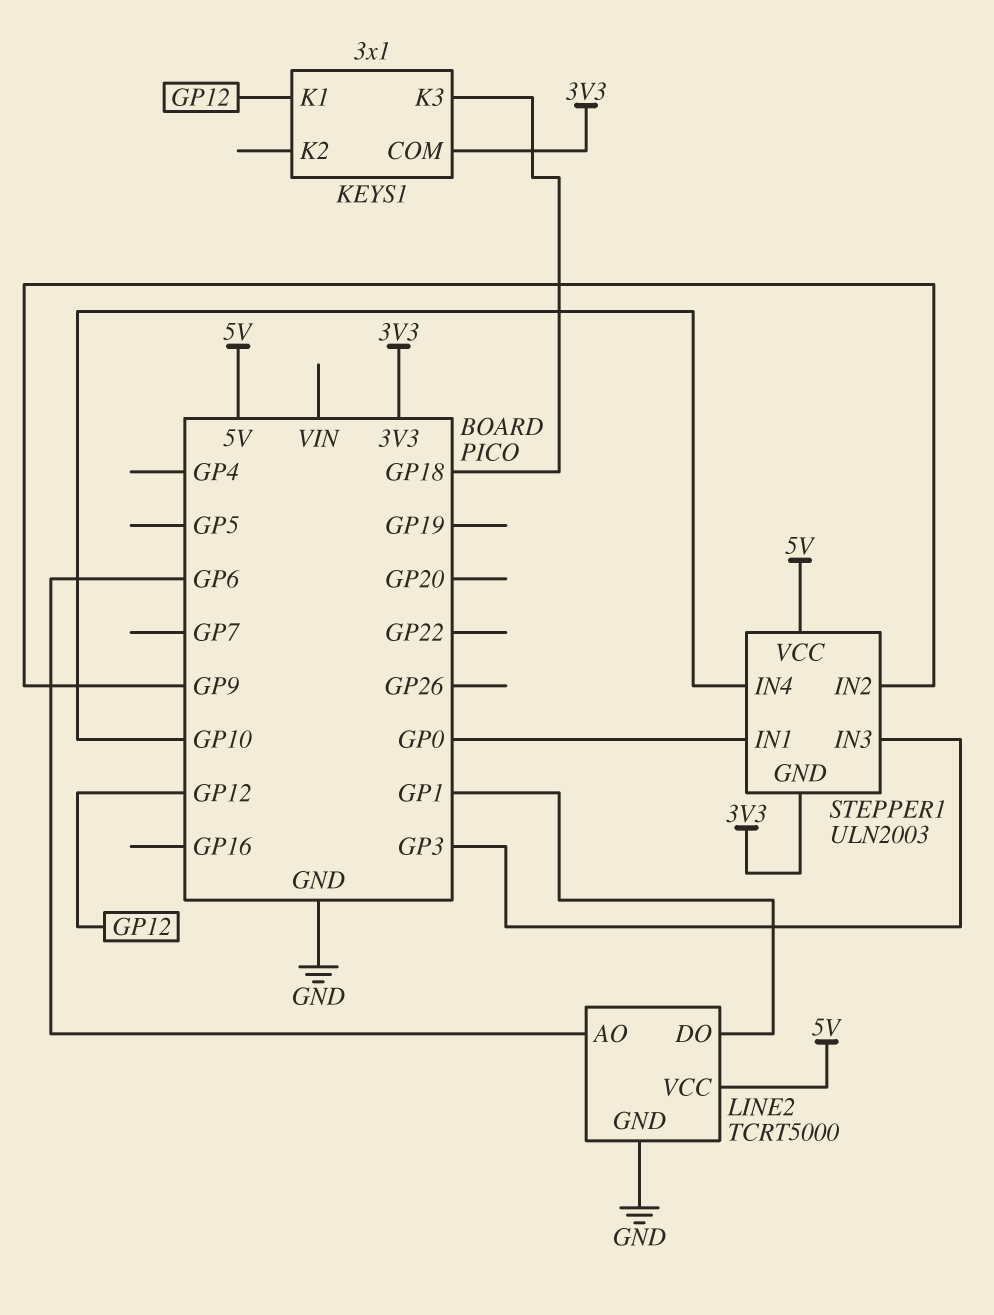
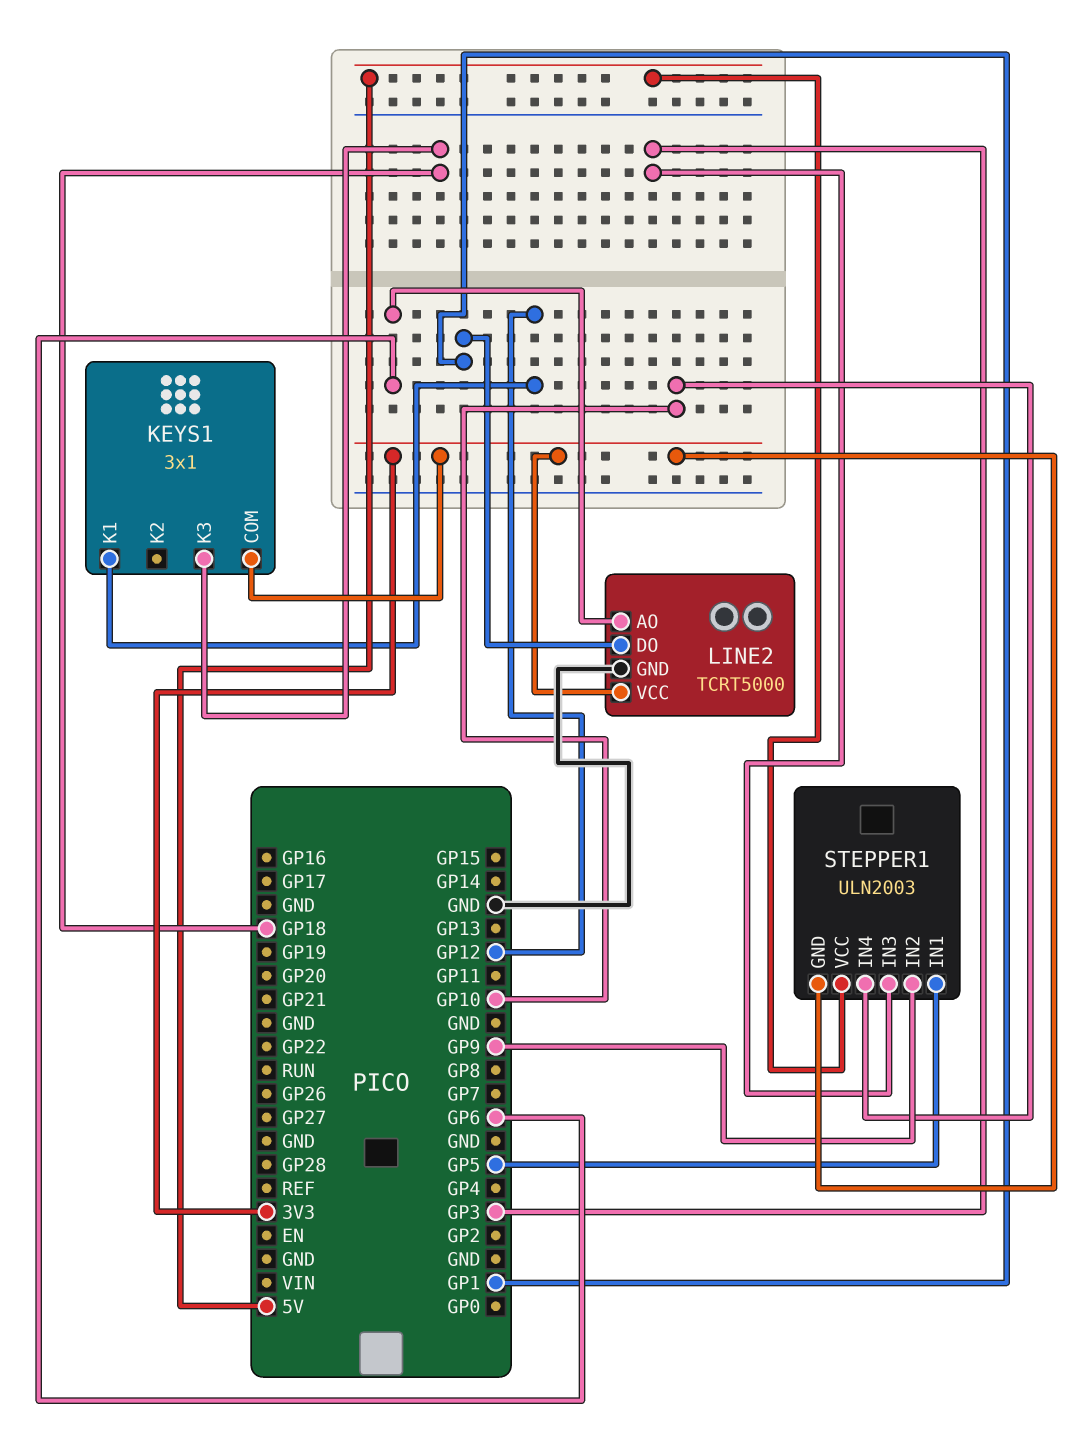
LINE2 pin VCC: 5V -> 3V3
STEPPER1 pin IN1: GP0 -> GP5

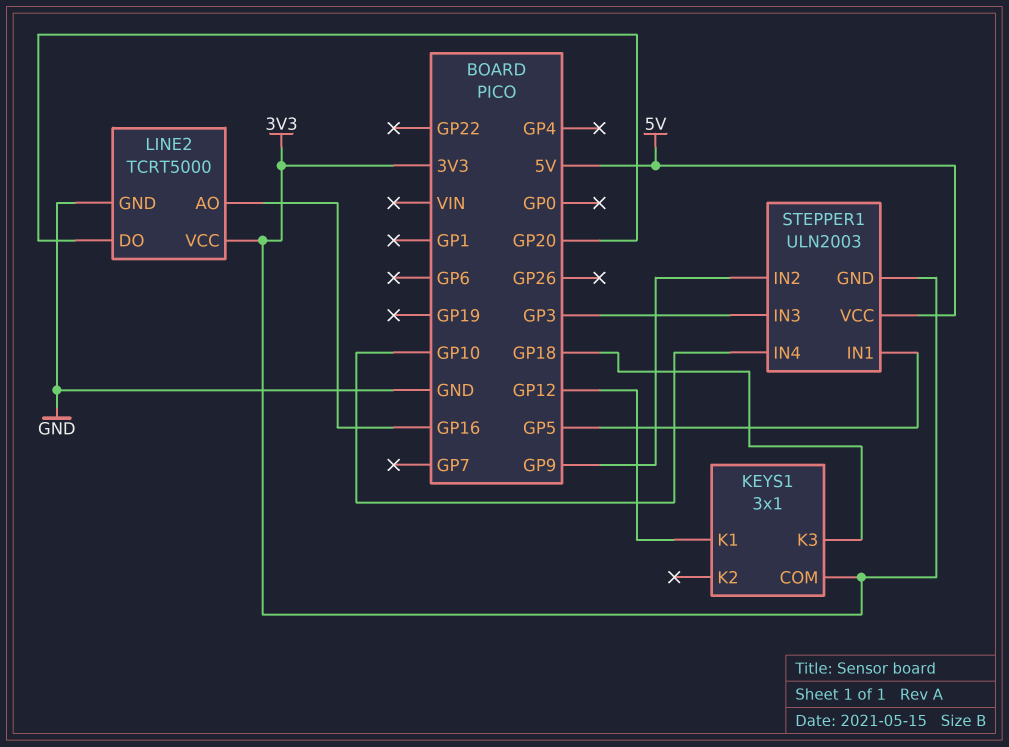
LINE2 pin AO: GP6 -> GP16
LINE2 pin DO: GP1 -> GP20

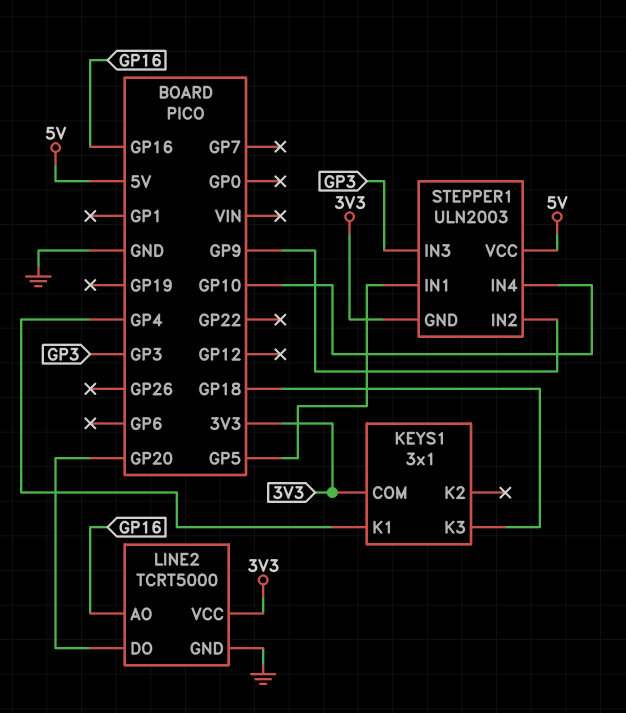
KEYS1 pin K1: GP12 -> GP4

